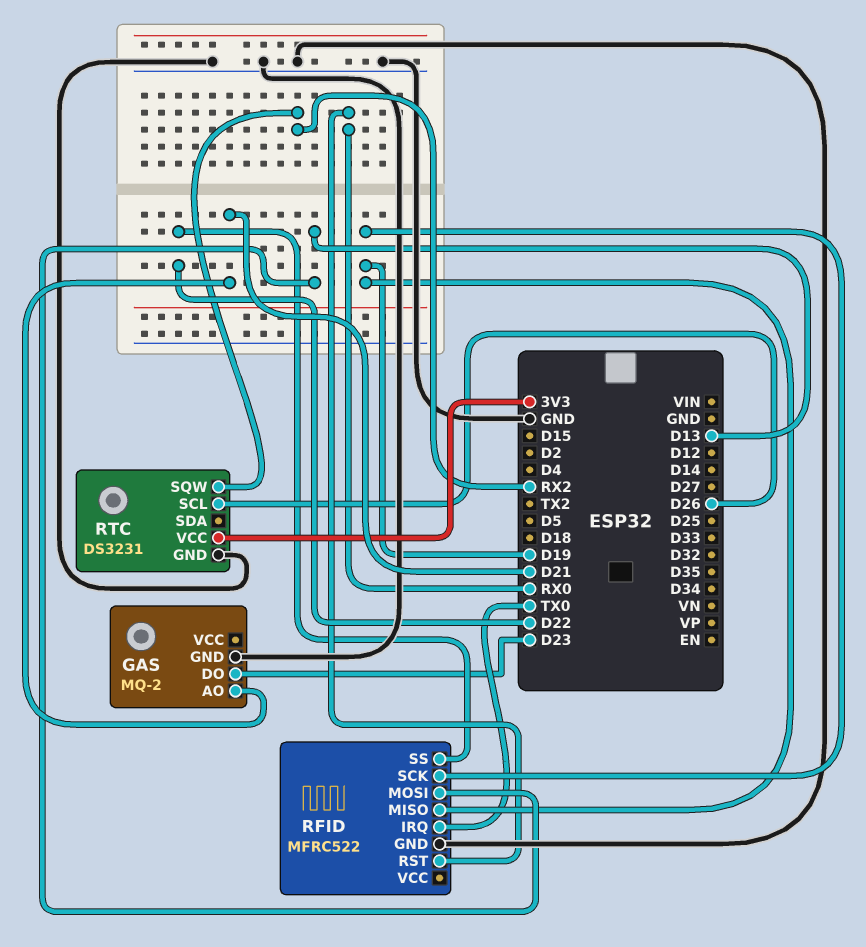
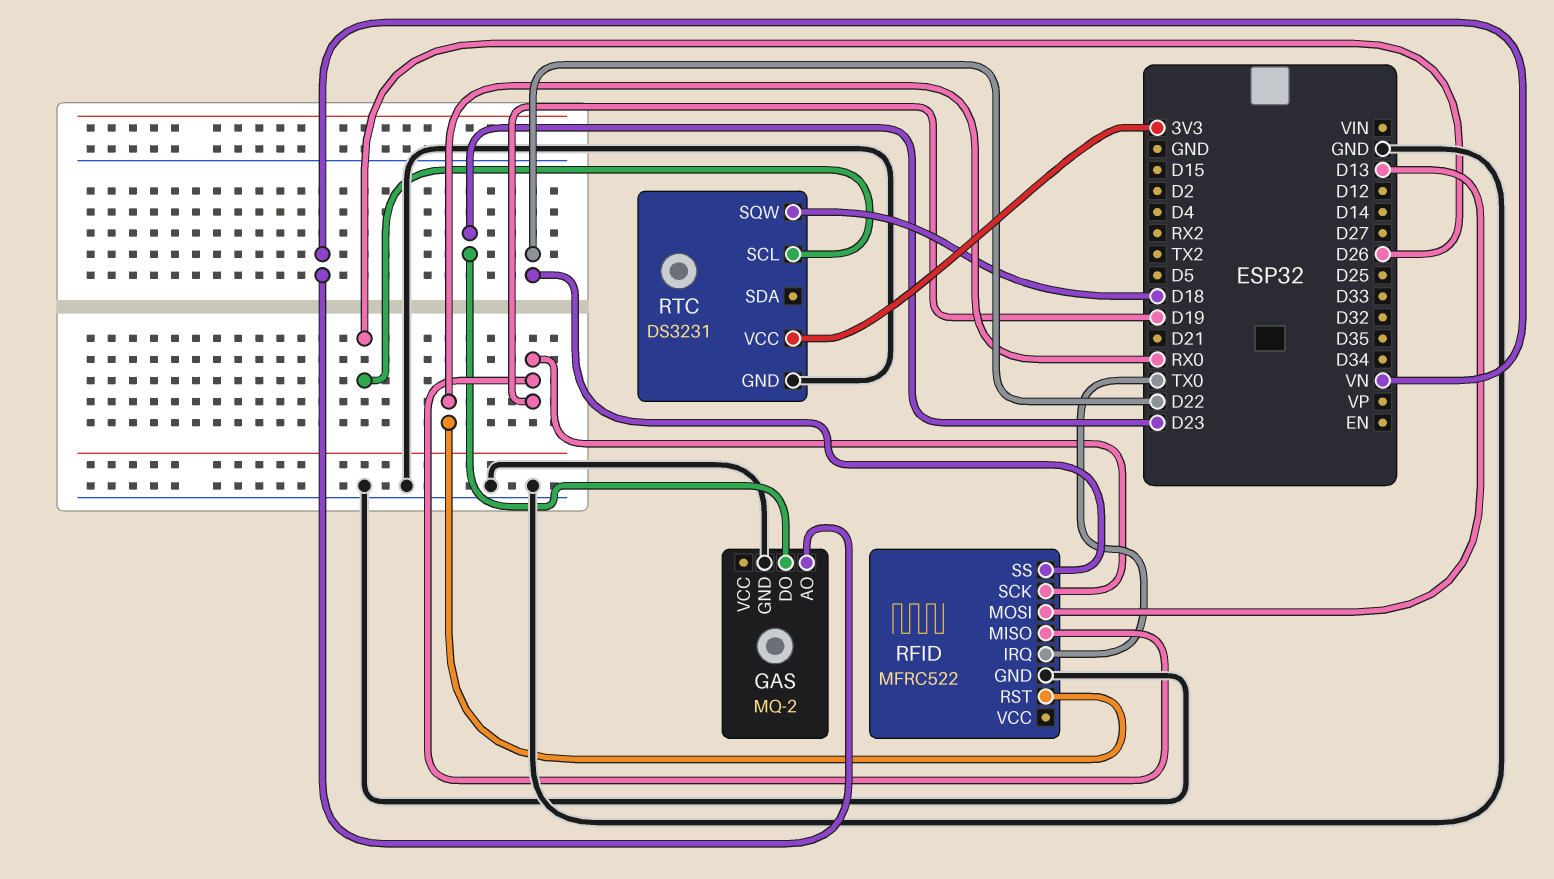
GAS pin AO: D21 -> VN
RTC pin SQW: RX2 -> D18

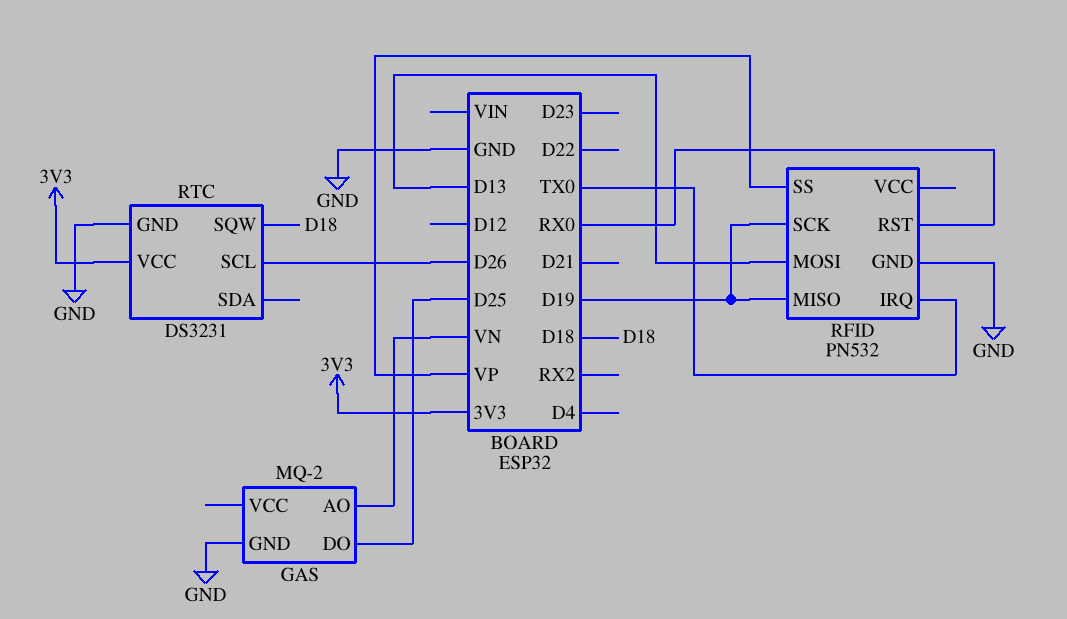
GAS pin DO: D23 -> D25
RFID: MFRC522 -> PN532
RFID pin SS: D22 -> VP

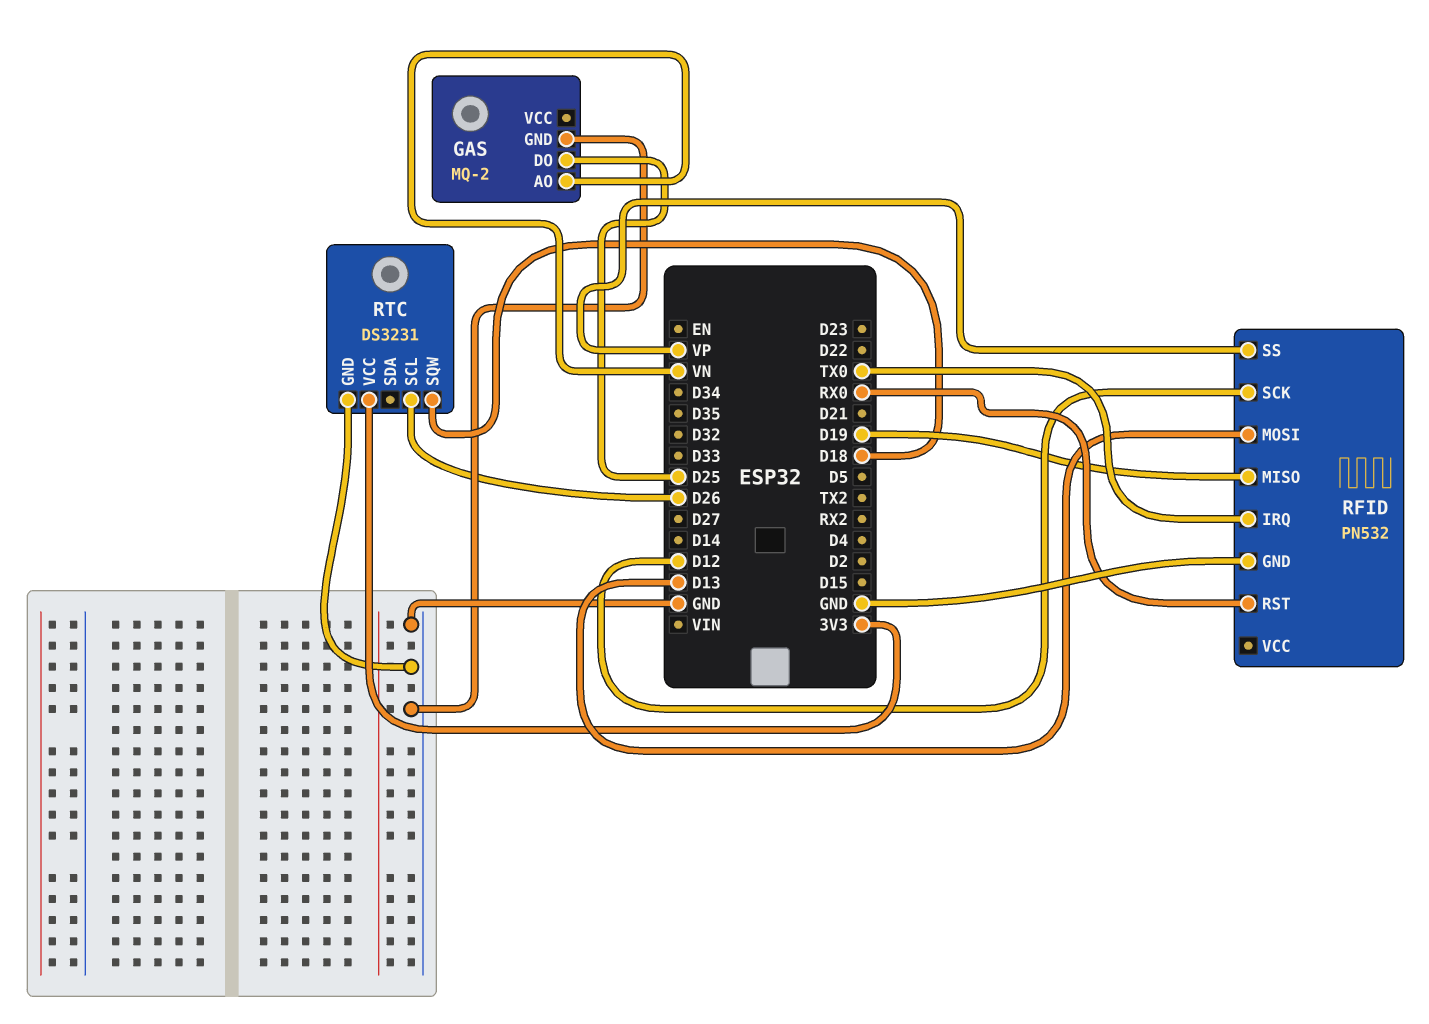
RFID pin SCK: D19 -> D12

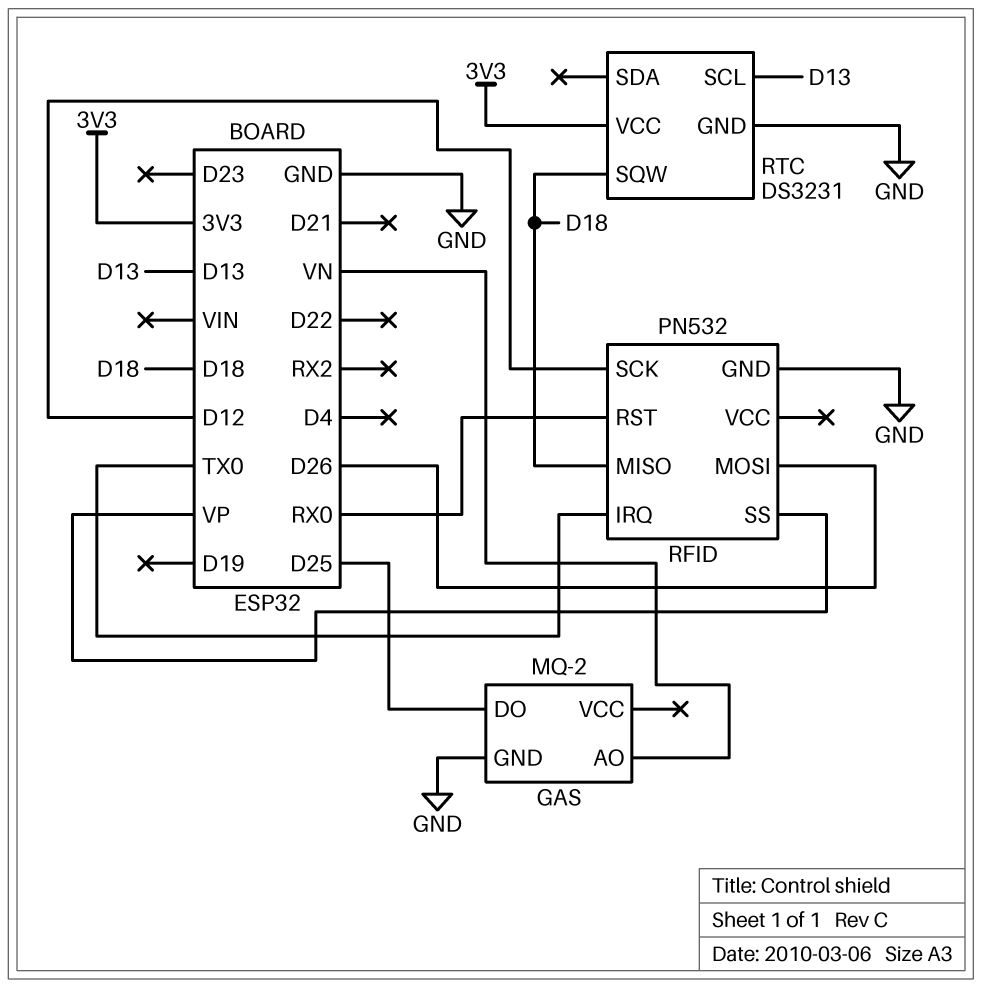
RFID pin MISO: D19 -> D18
RFID pin MOSI: D13 -> D26
RTC pin SCL: D26 -> D13

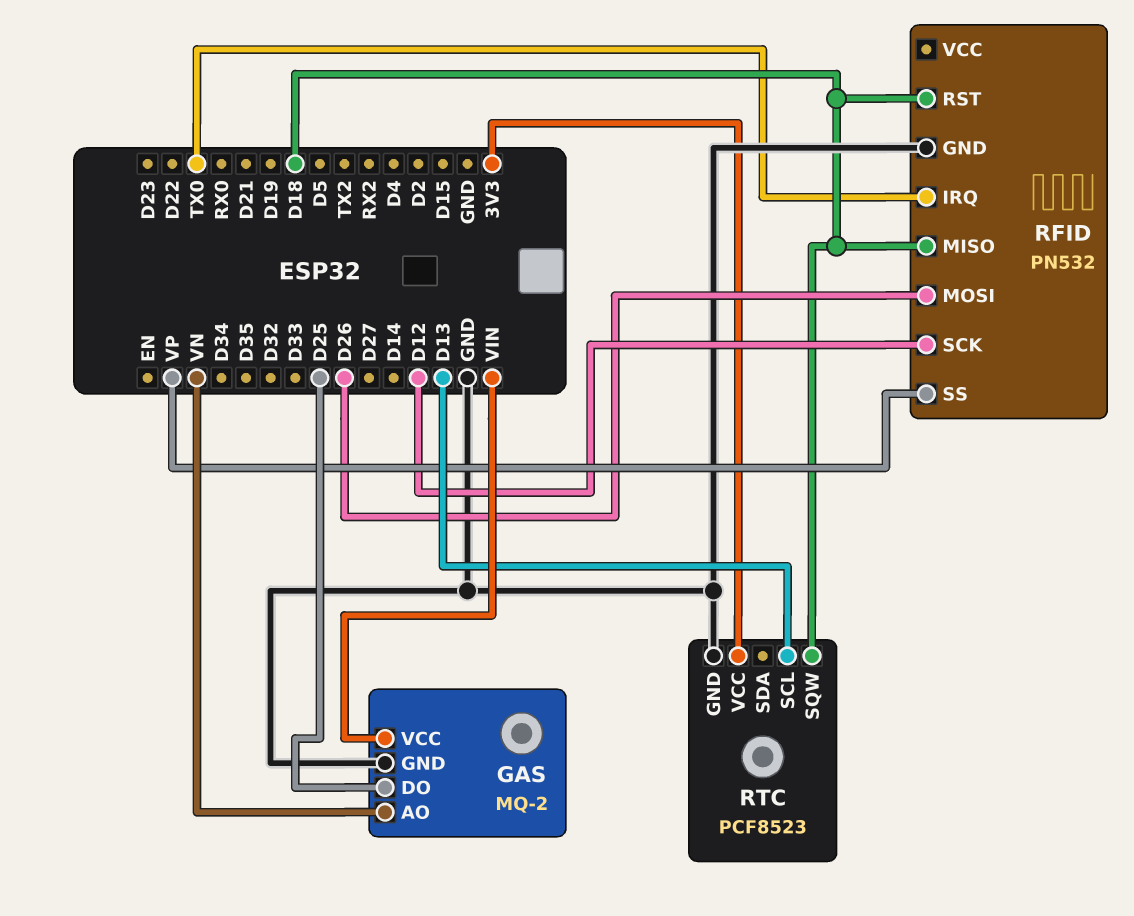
GAS pin VCC: none -> VIN
RFID pin RST: RX0 -> D18
RTC: DS3231 -> PCF8523

